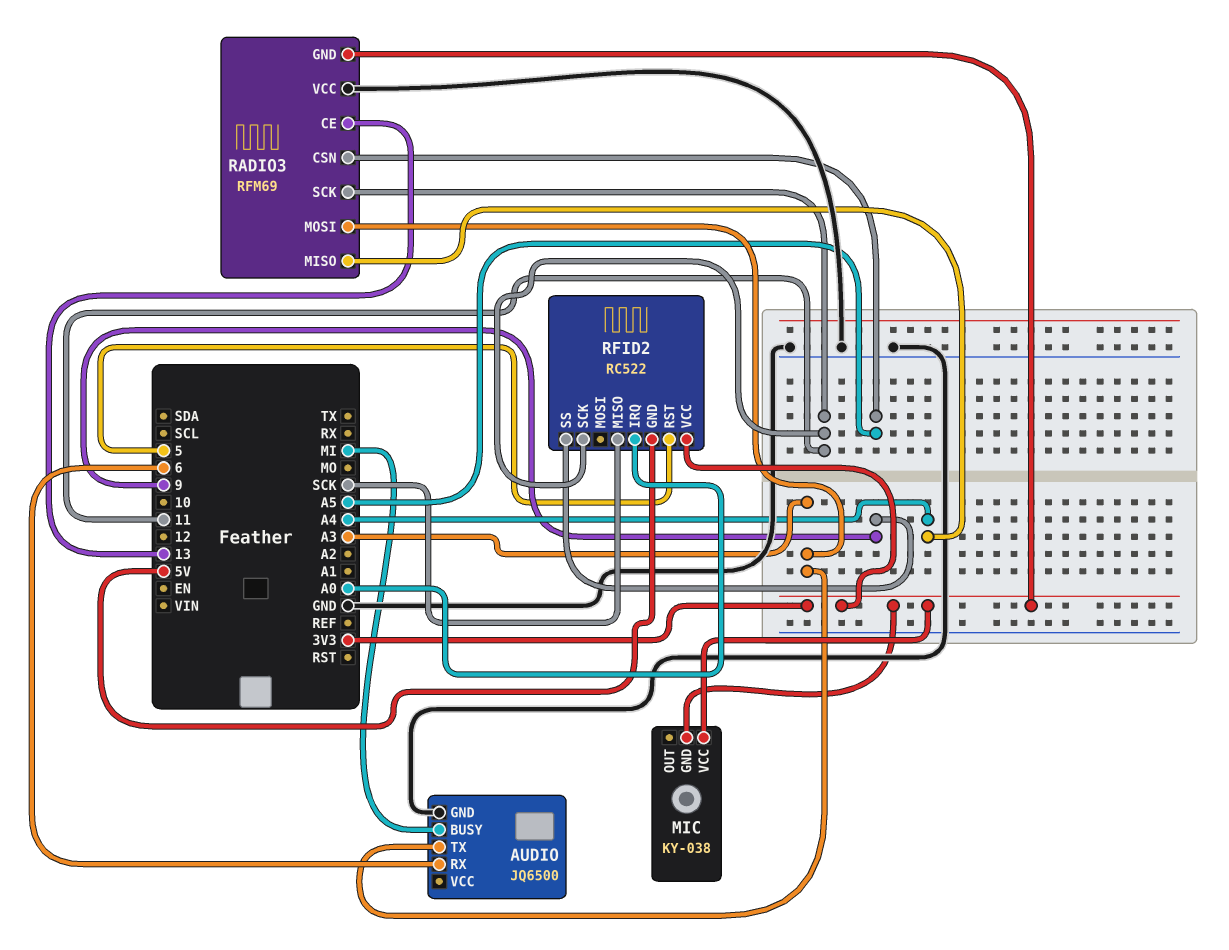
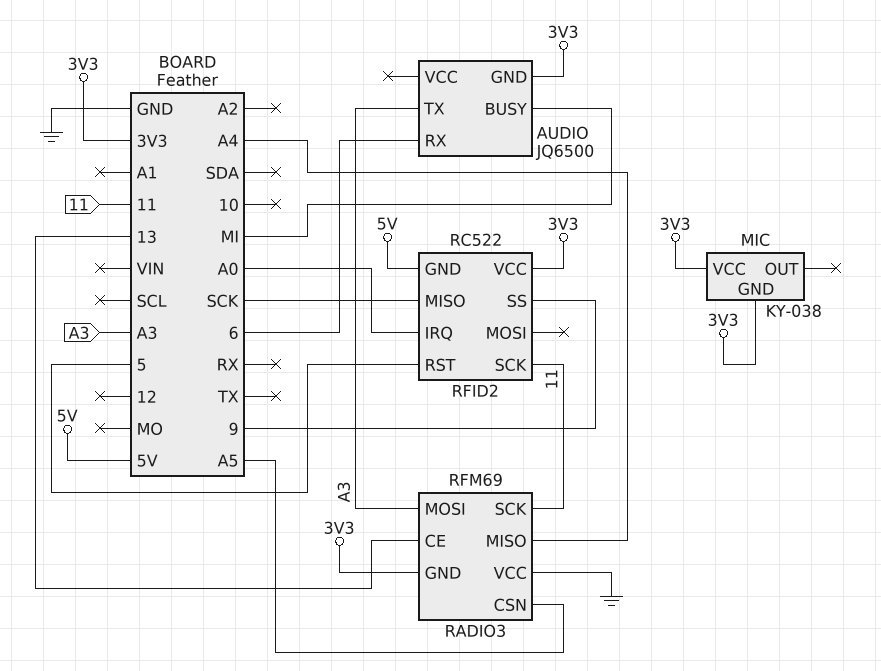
AUDIO pin GND: GND -> 3V3

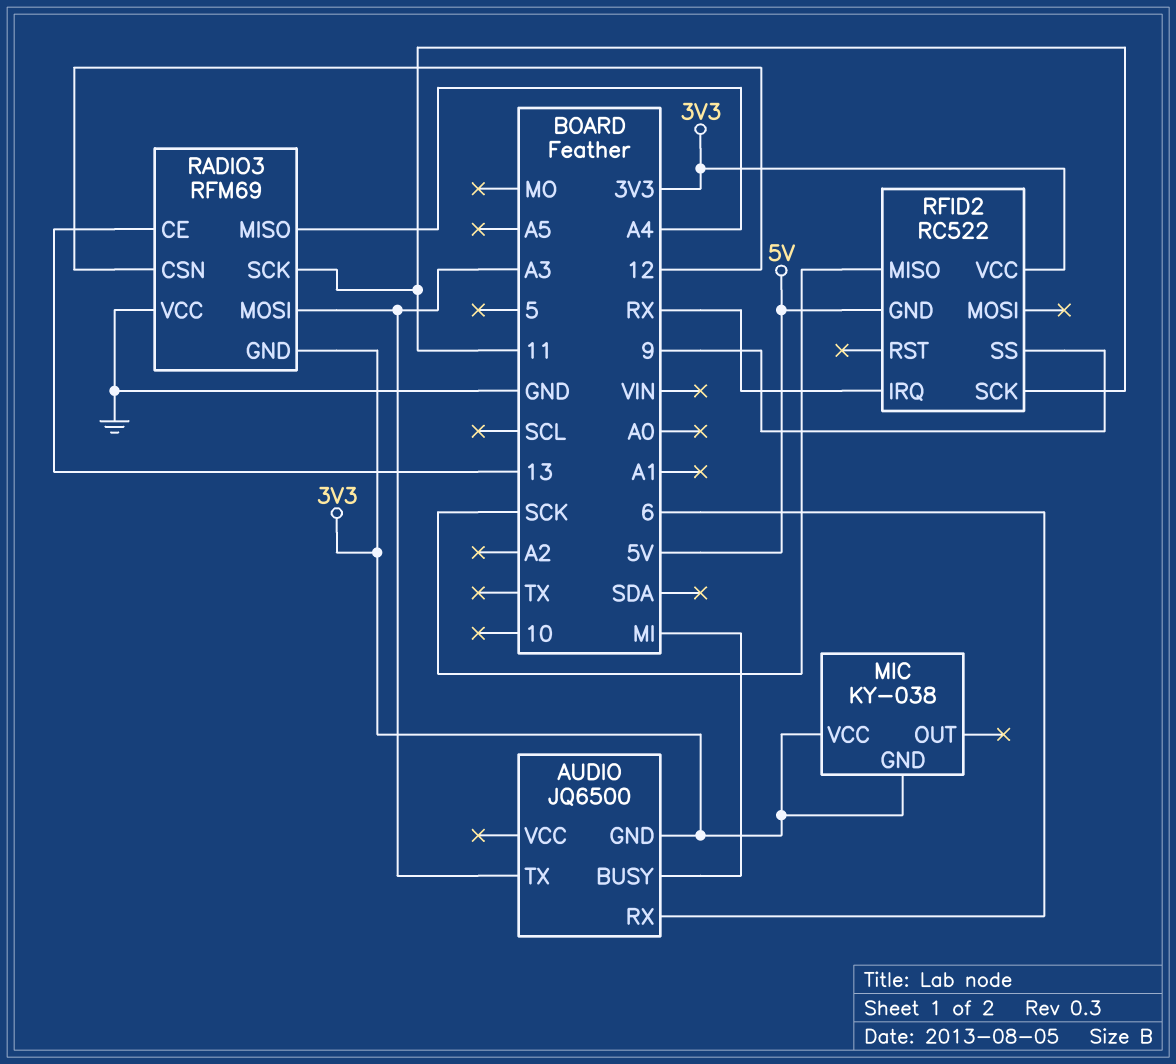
RADIO3 pin CSN: A5 -> 12
RFID2 pin IRQ: A0 -> RX
RFID2 pin RST: 5 -> none

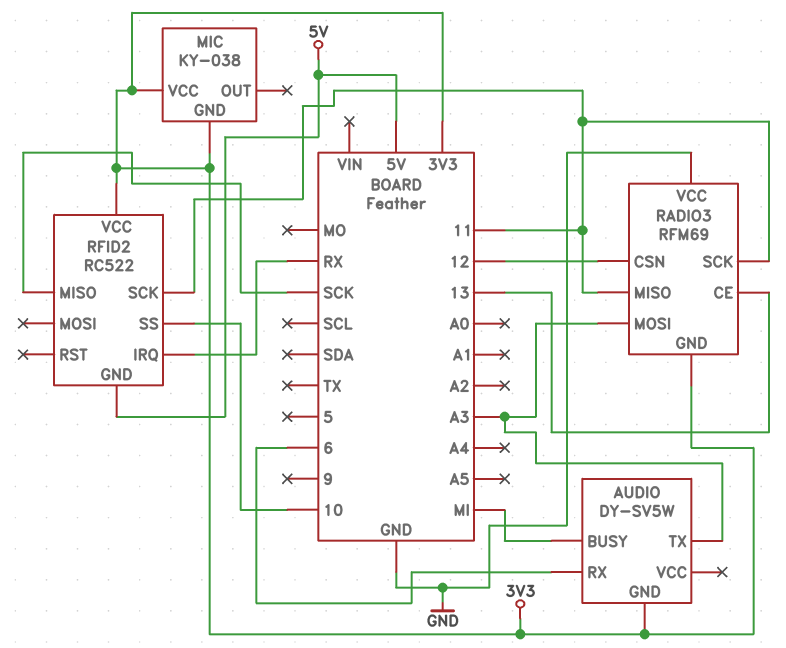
AUDIO: JQ6500 -> DY-SV5W
RADIO3 pin MISO: A4 -> 11
RFID2 pin SS: 9 -> 10

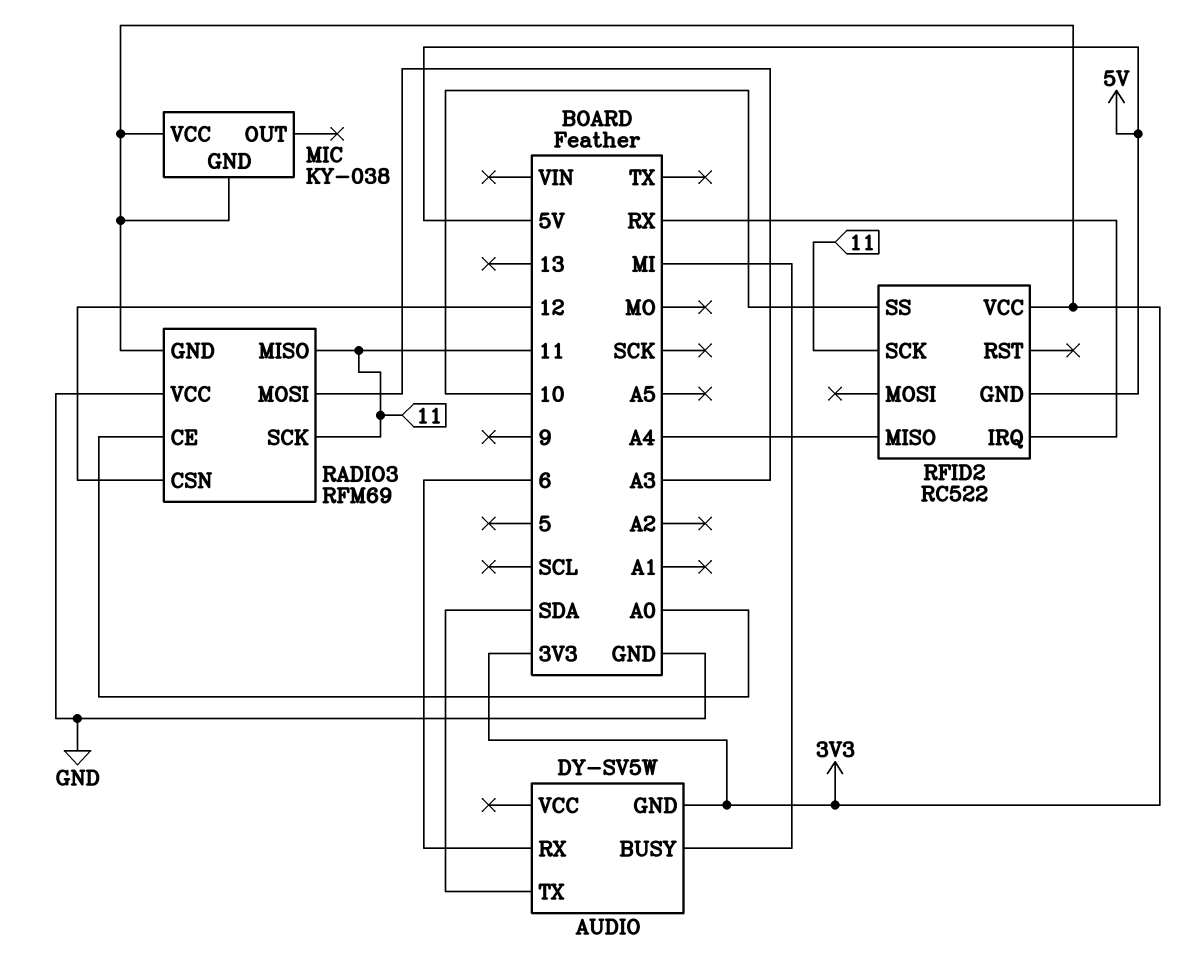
AUDIO pin TX: A3 -> SDA
RADIO3 pin CE: 13 -> A0
RFID2 pin MISO: SCK -> A4

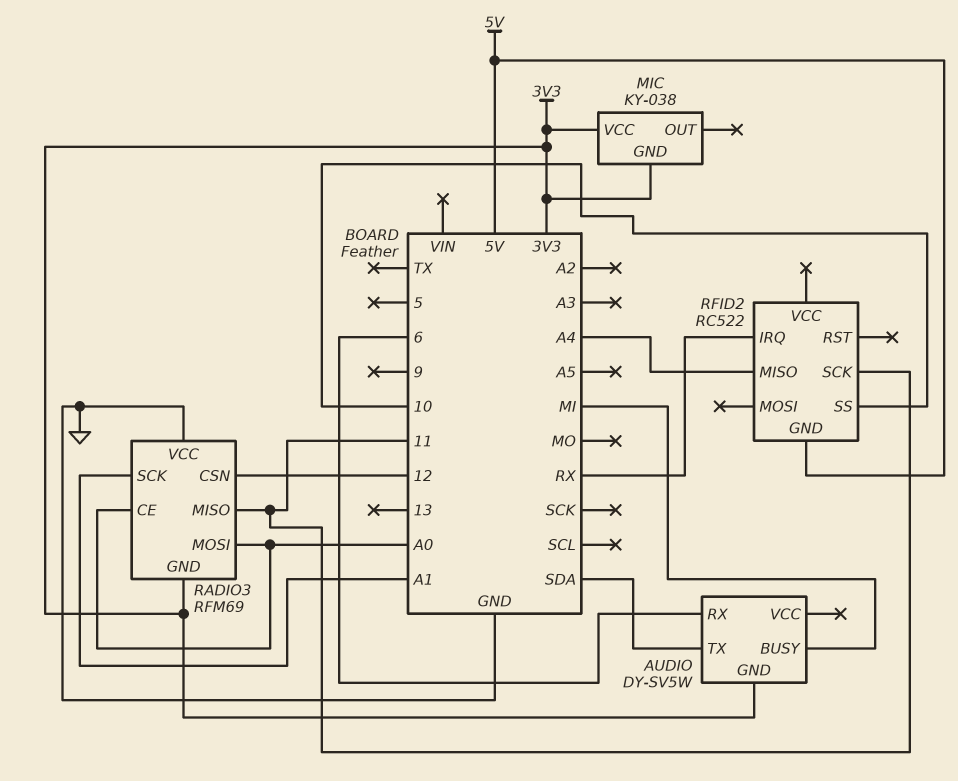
RADIO3 pin MOSI: A3 -> A0
RADIO3 pin SCK: 11 -> A1
RFID2 pin VCC: 3V3 -> none

